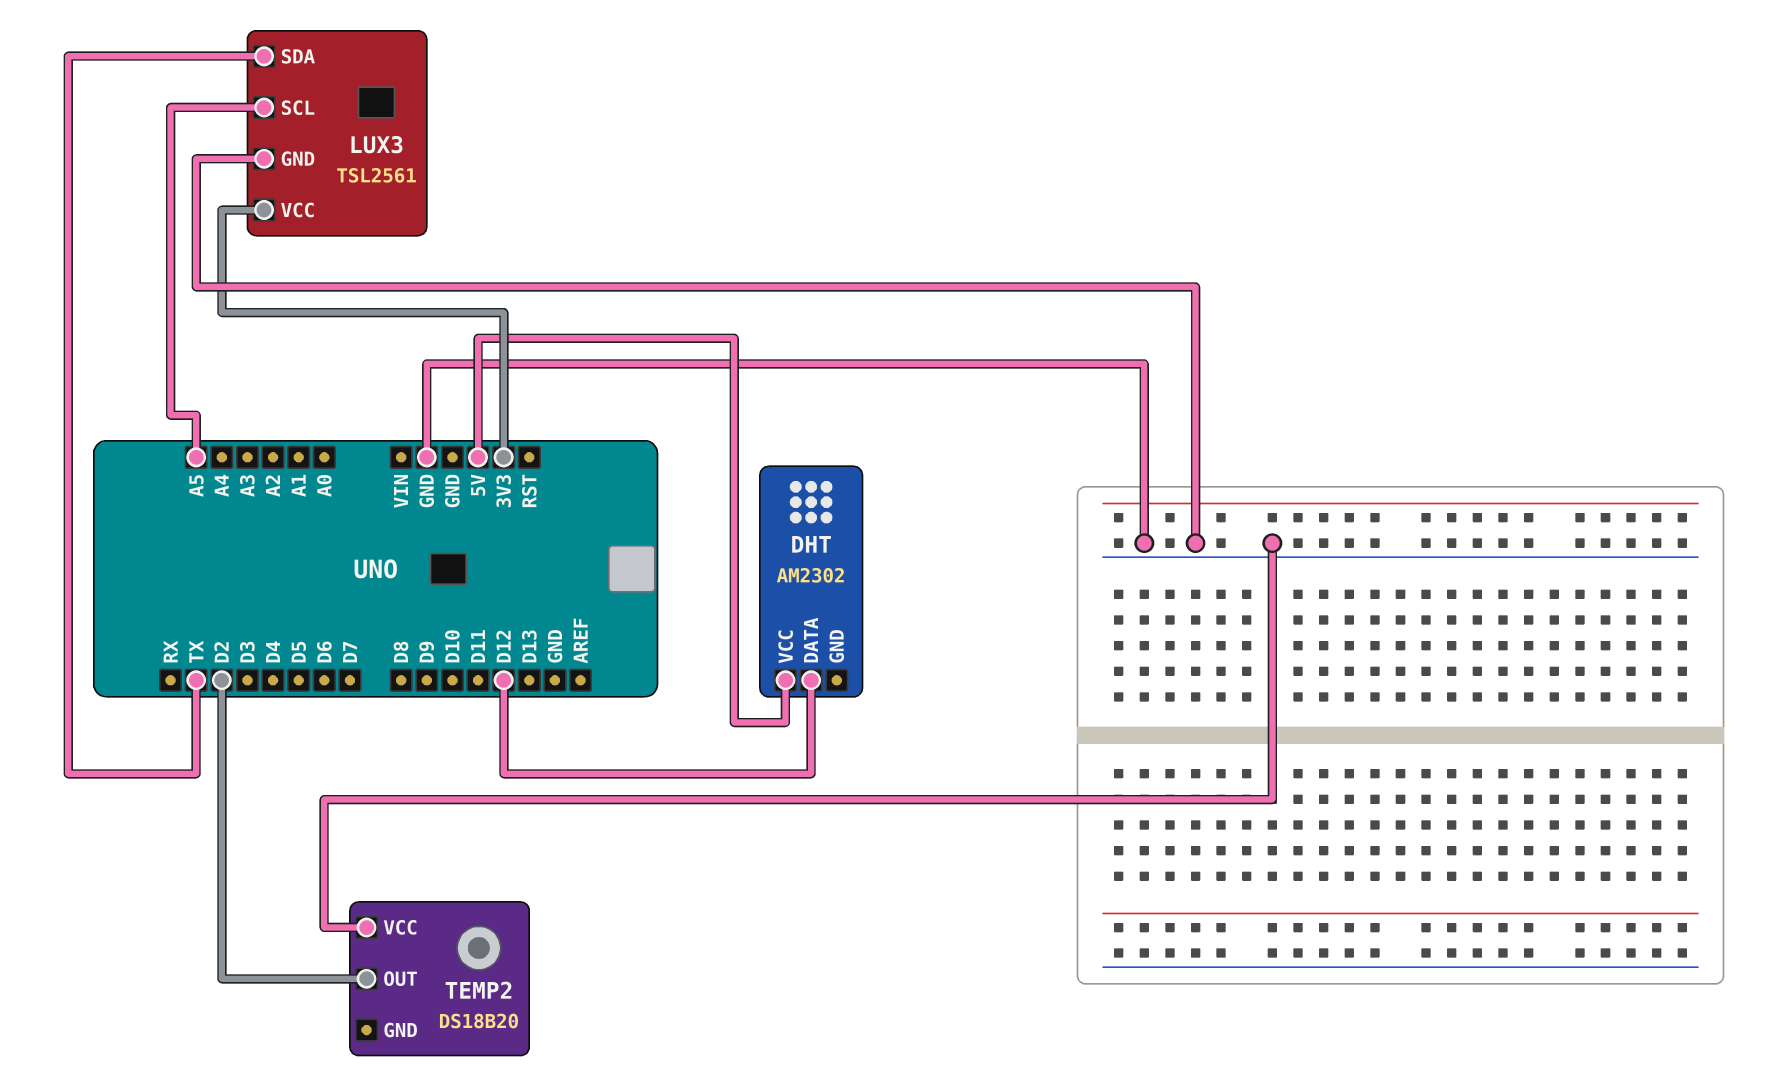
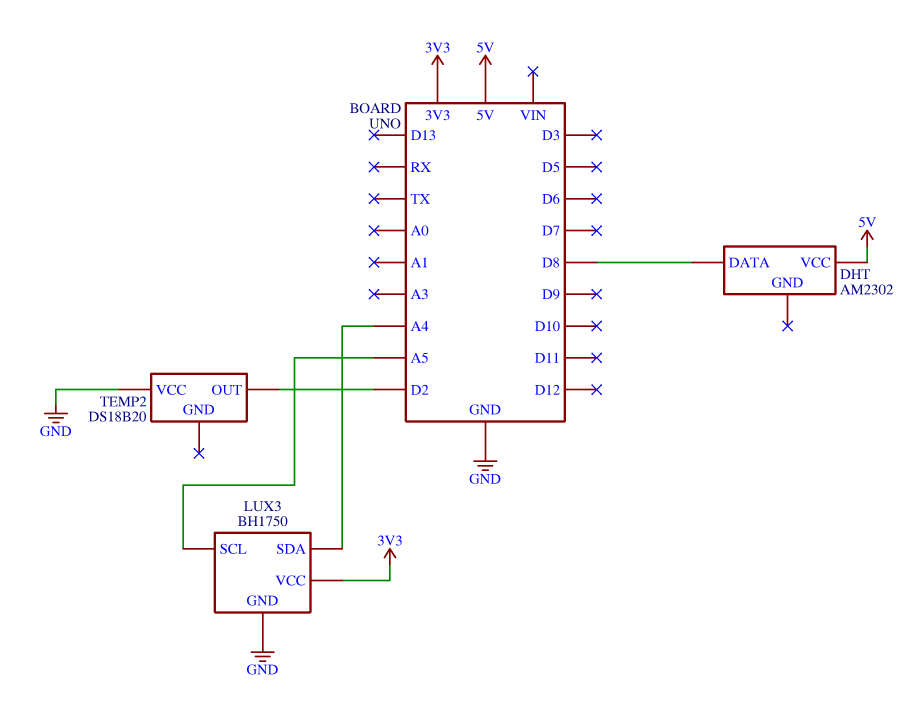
DHT pin DATA: D12 -> D8
LUX3: TSL2561 -> BH1750
LUX3 pin SDA: TX -> A4

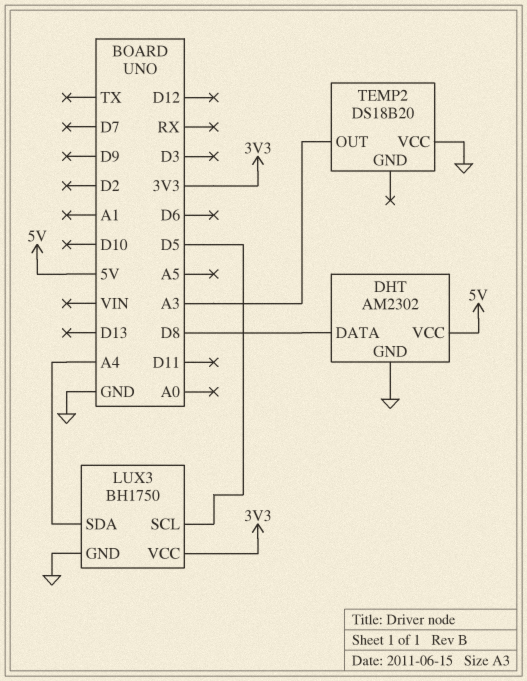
DHT pin GND: none -> GND
LUX3 pin SCL: A5 -> D5
TEMP2 pin OUT: D2 -> A3

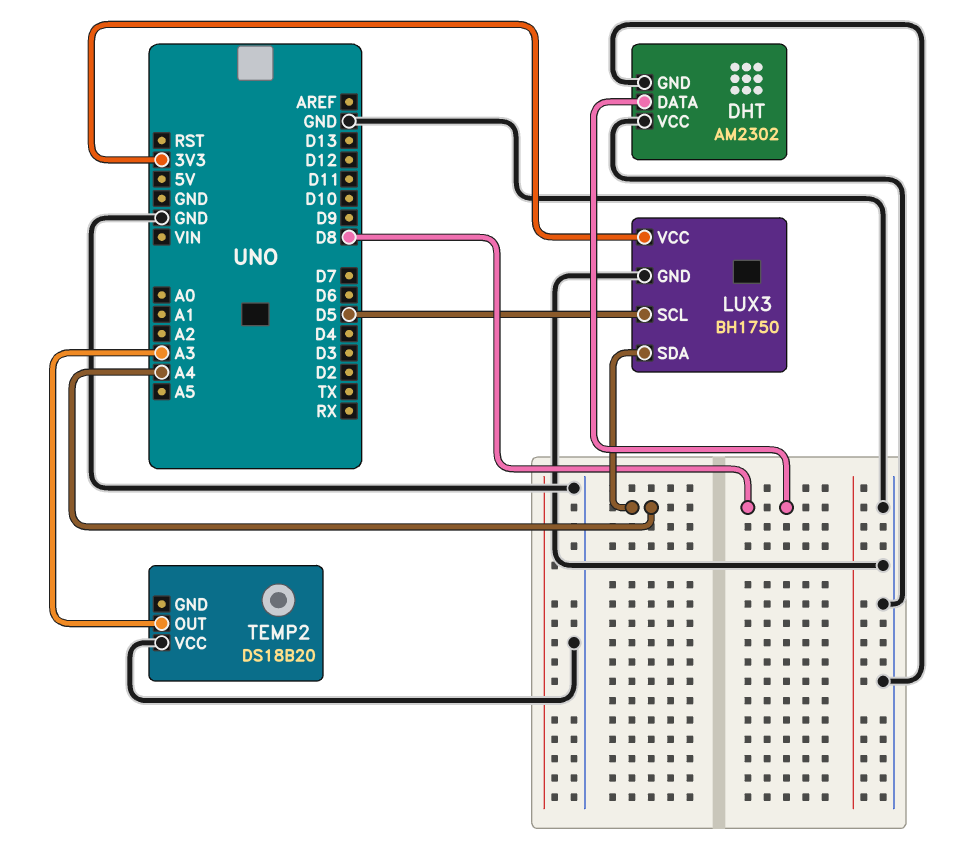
DHT pin VCC: 5V -> GND

